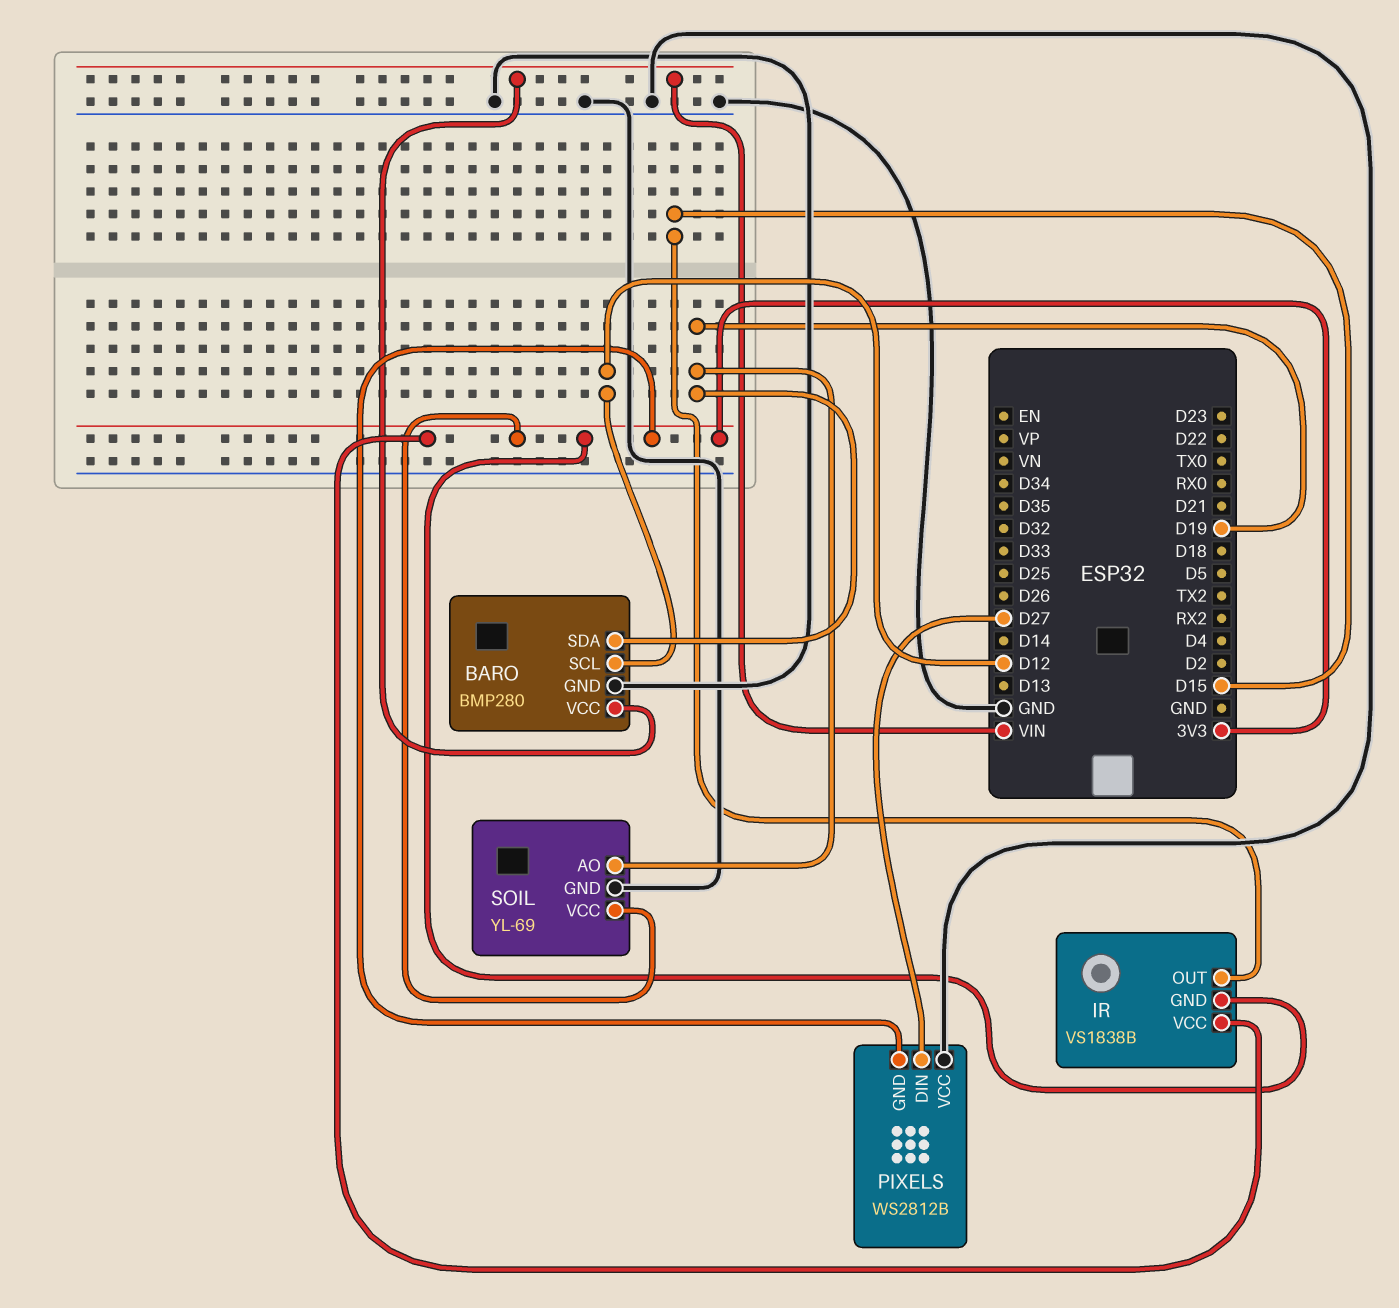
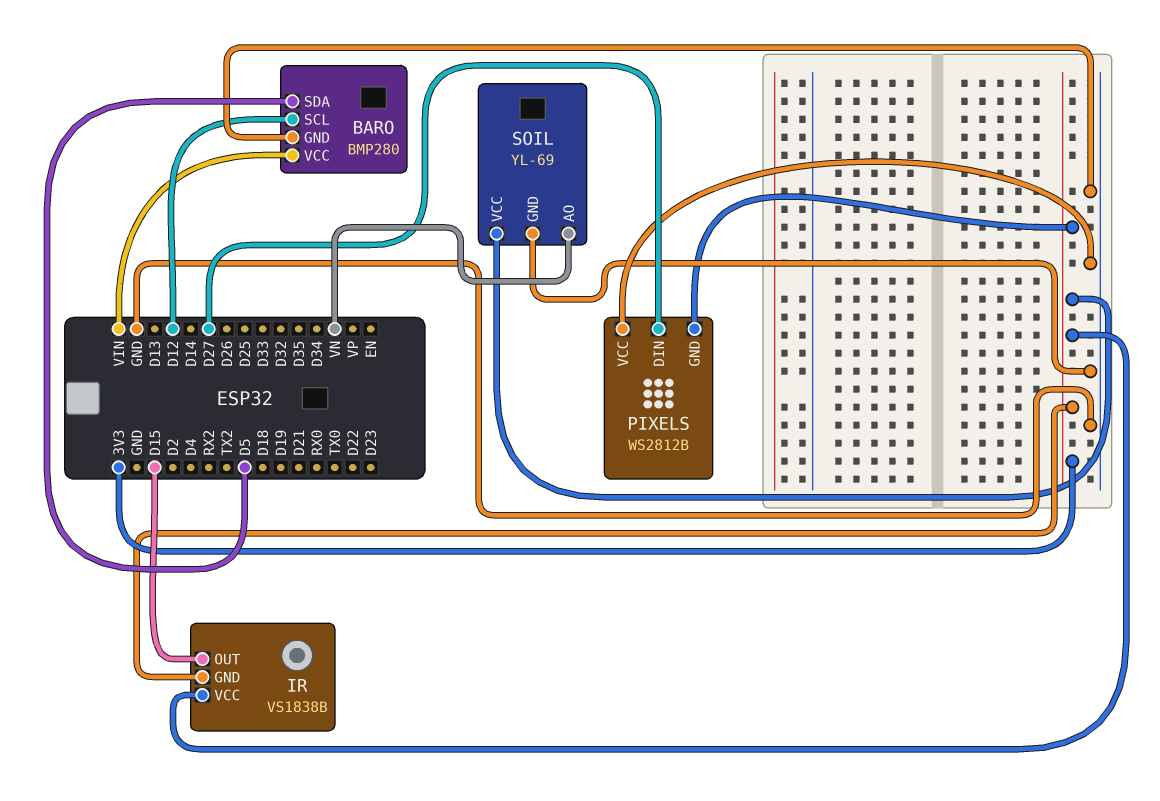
BARO pin SDA: D19 -> D5
SOIL pin AO: D19 -> VN

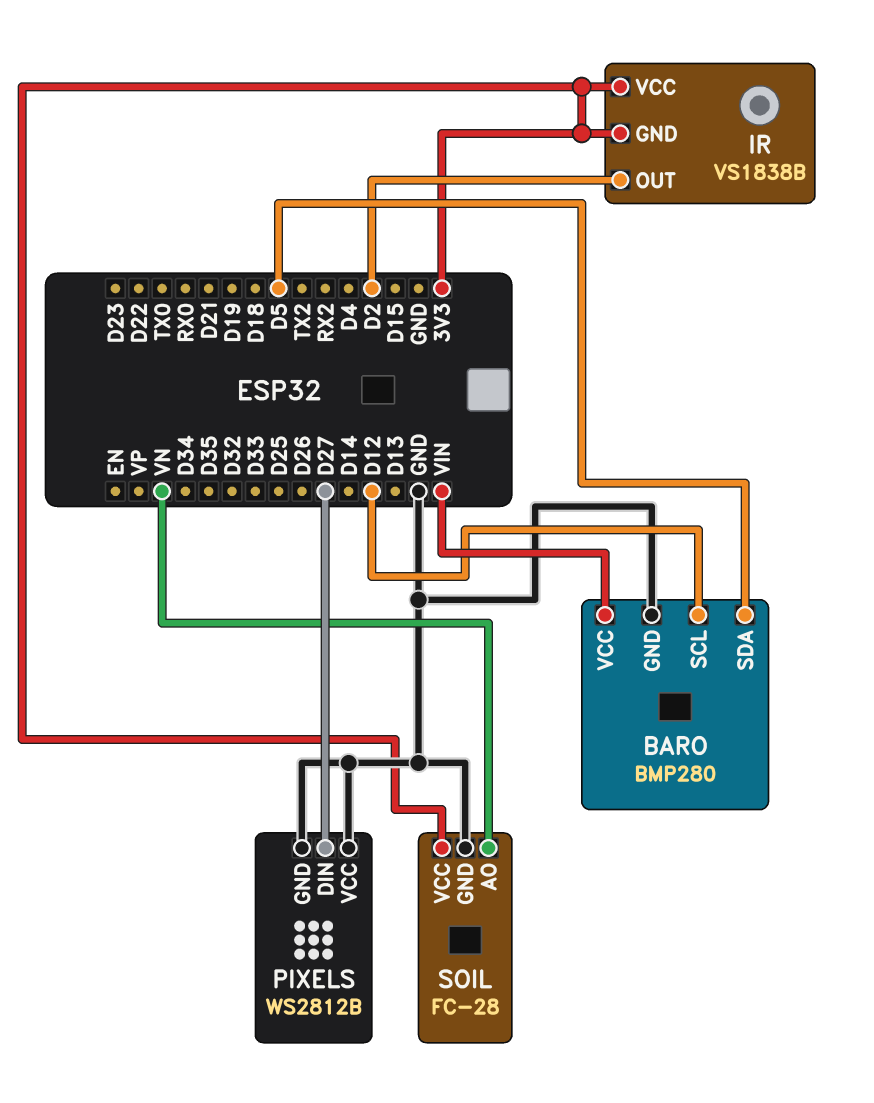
IR pin OUT: D15 -> D2
PIXELS pin GND: 3V3 -> GND
SOIL: YL-69 -> FC-28

